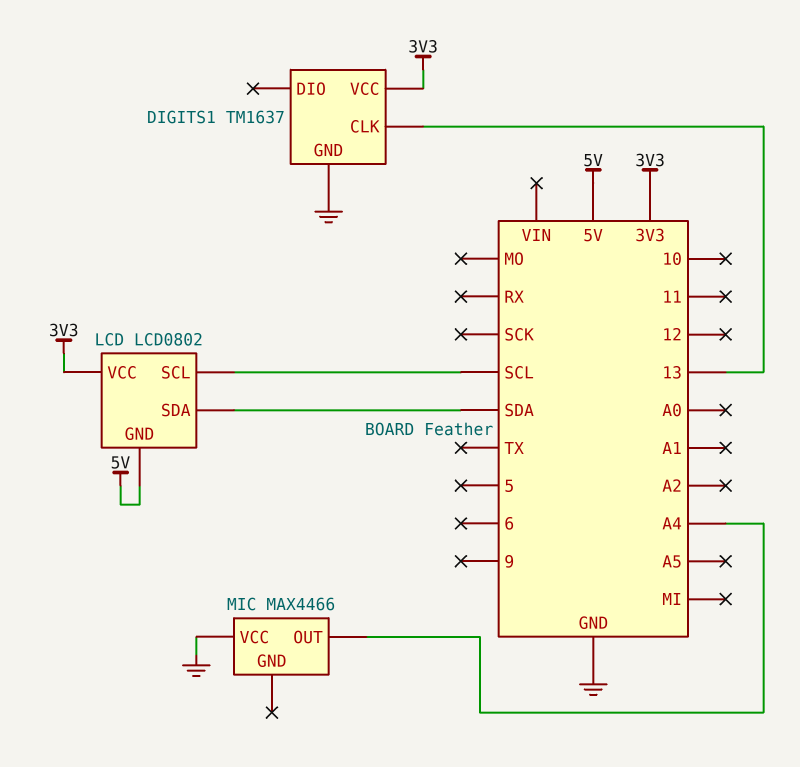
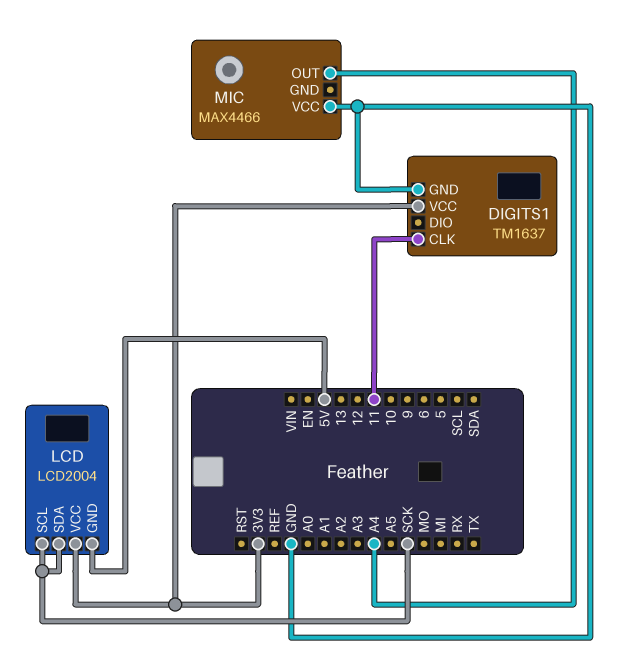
DIGITS1 pin CLK: 13 -> 11
LCD: LCD0802 -> LCD2004
LCD pin SCL: SCL -> SCK
LCD pin SDA: SDA -> SCK

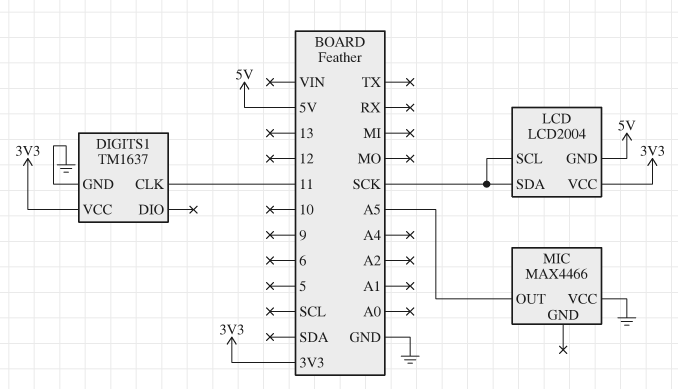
MIC pin OUT: A4 -> A5

